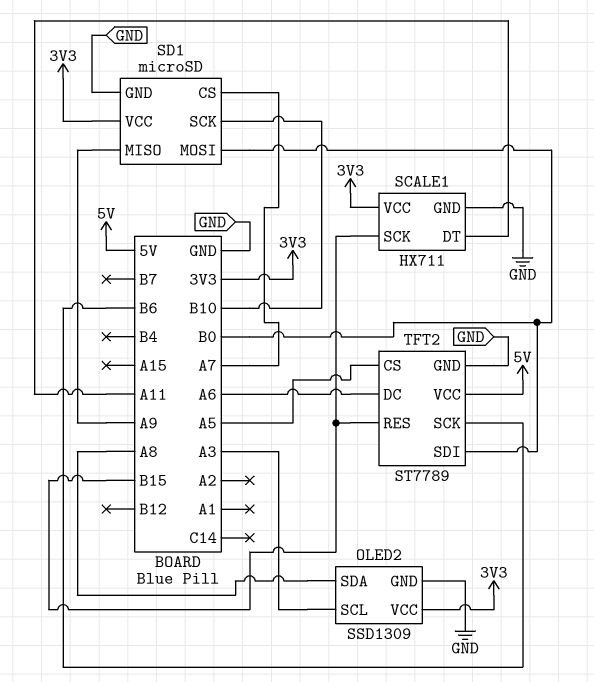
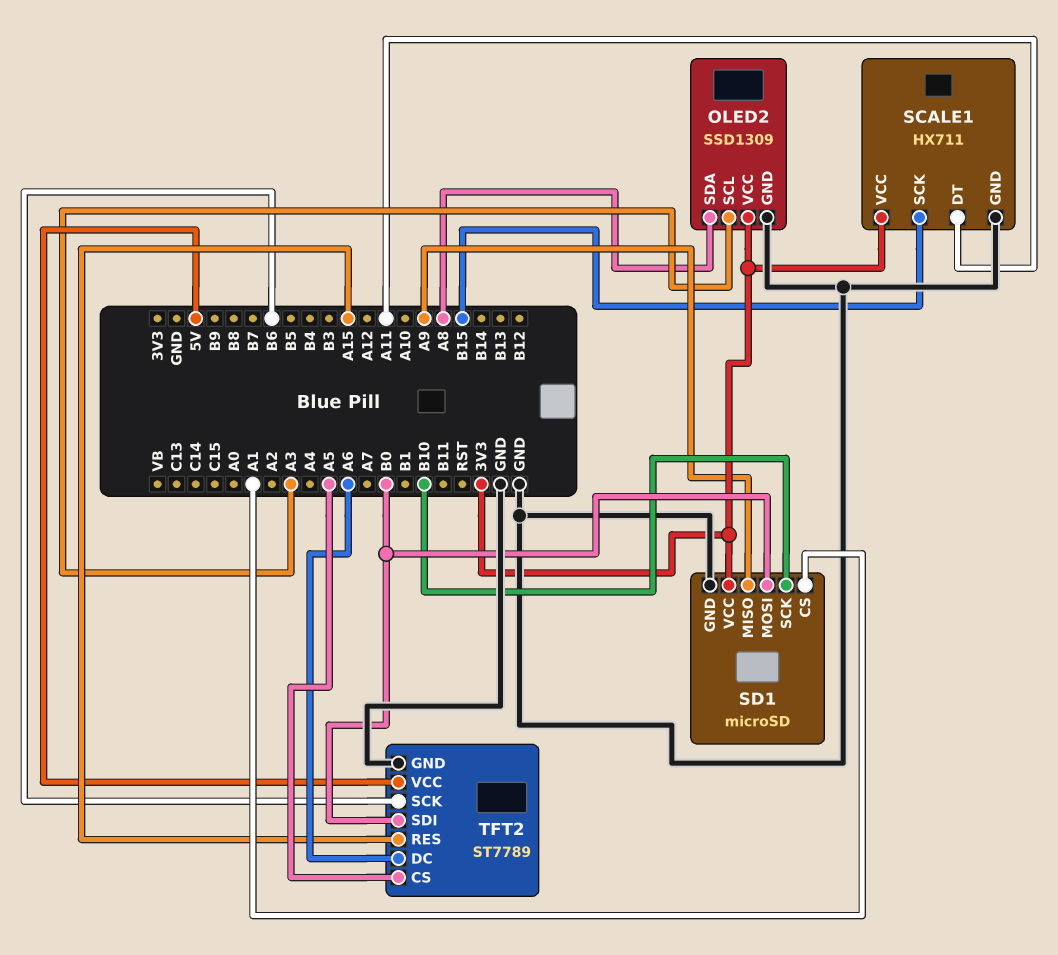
SD1 pin CS: A7 -> A1
TFT2 pin RES: B15 -> A15

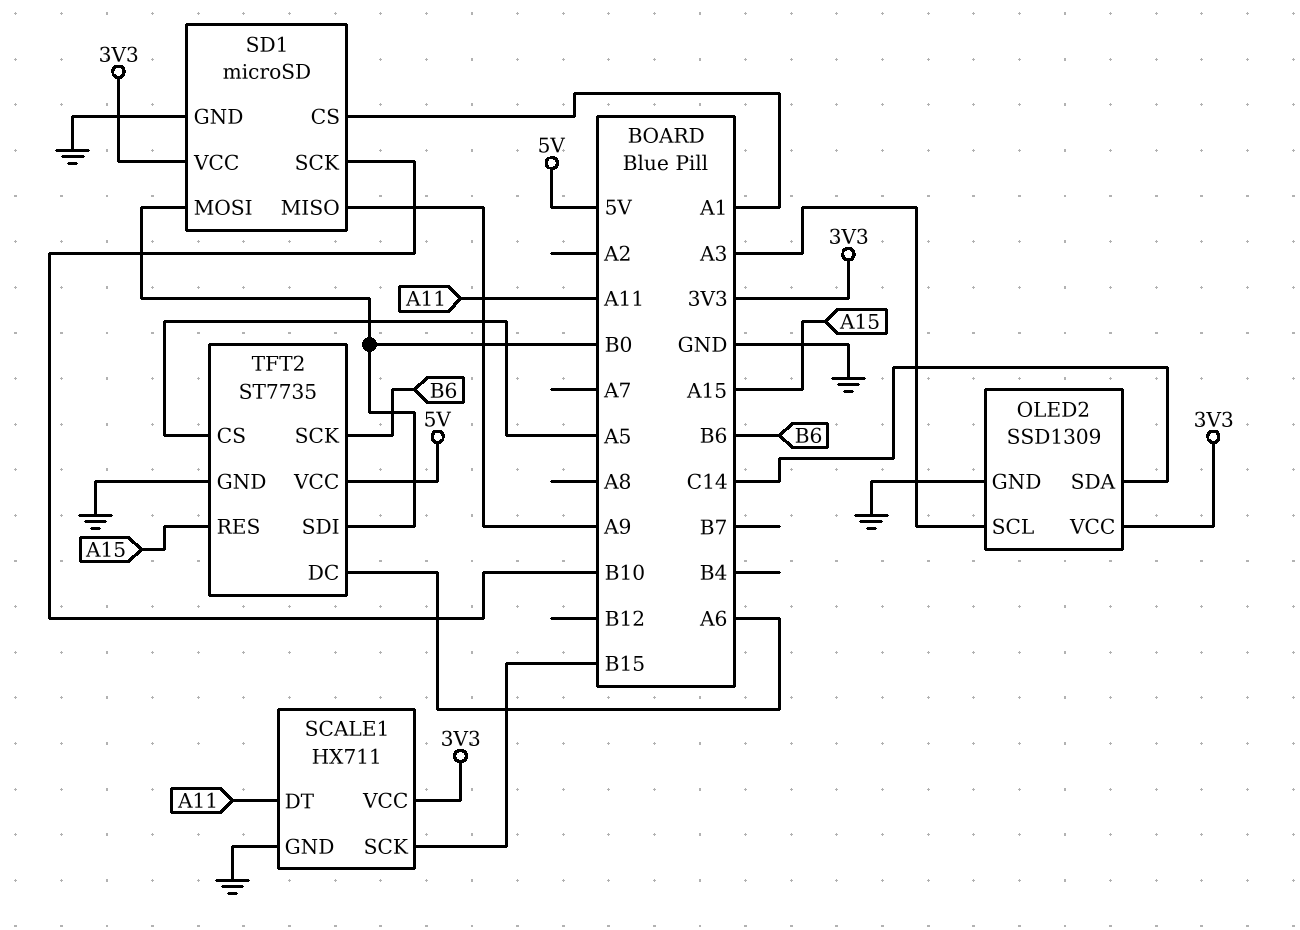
OLED2 pin SDA: A8 -> C14
TFT2: ST7789 -> ST7735

